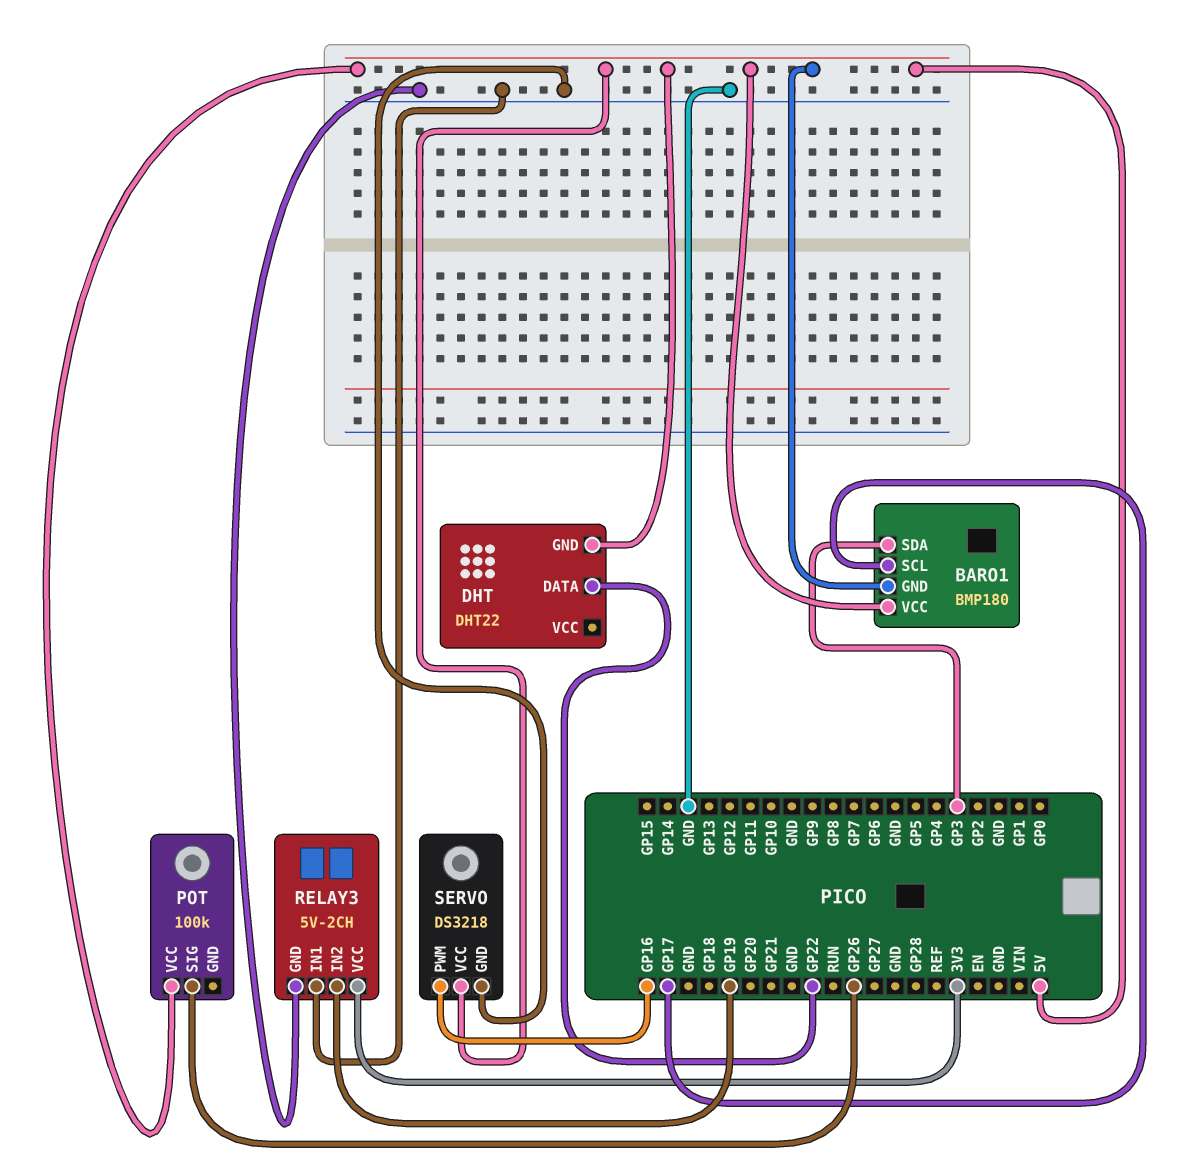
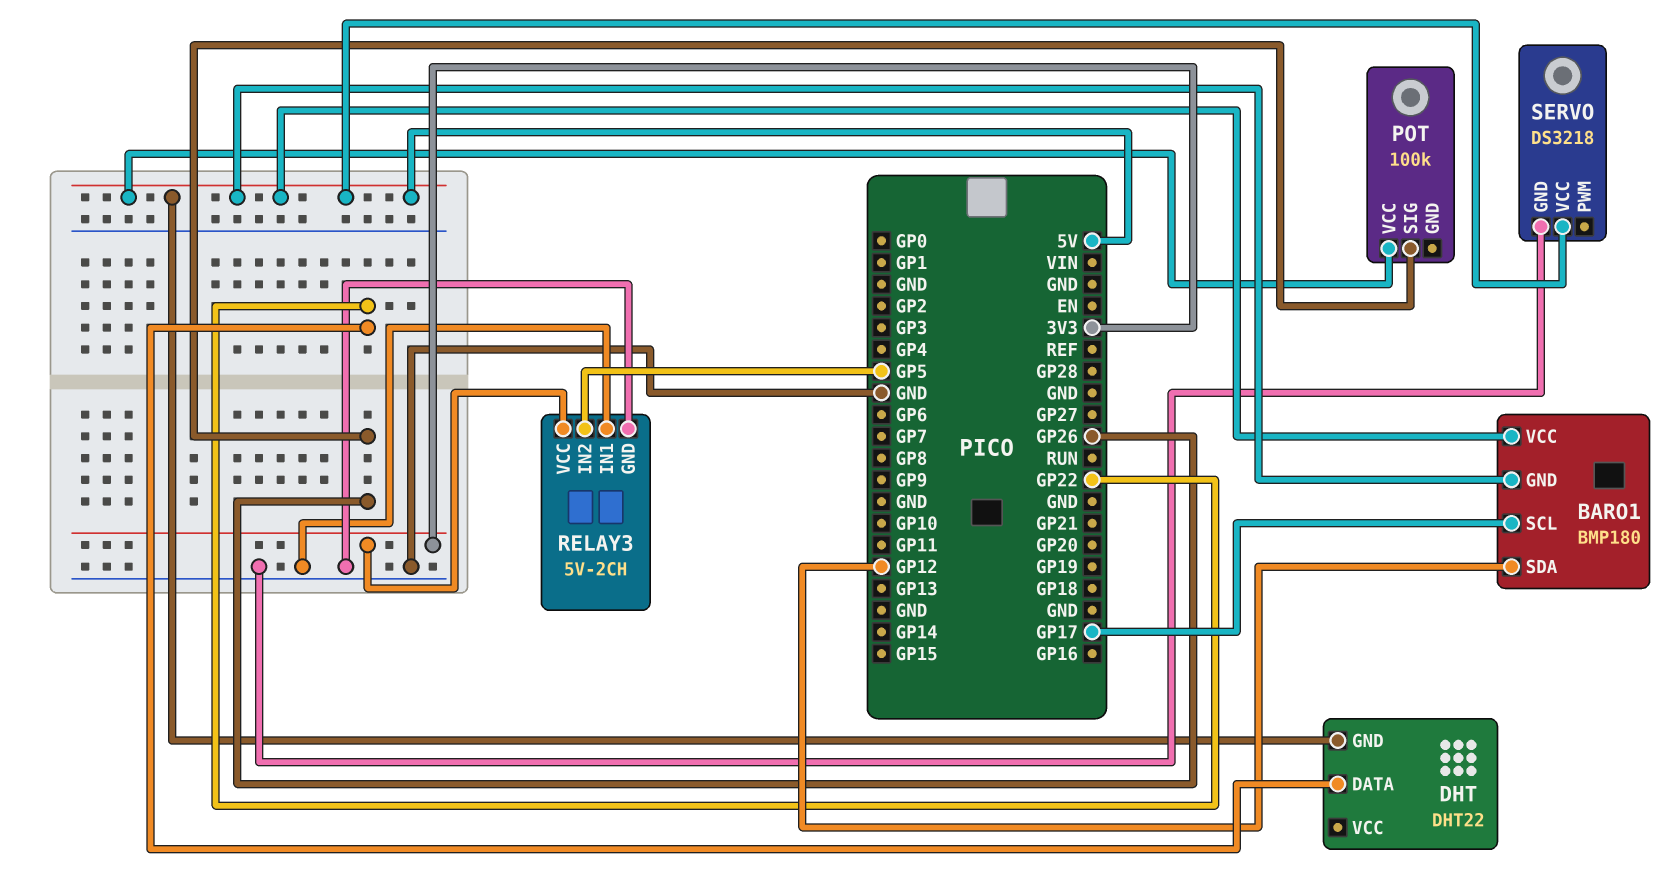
BARO1 pin SDA: GP3 -> GP12
RELAY3 pin IN2: GP19 -> GP5
SERVO pin PWM: GP16 -> none

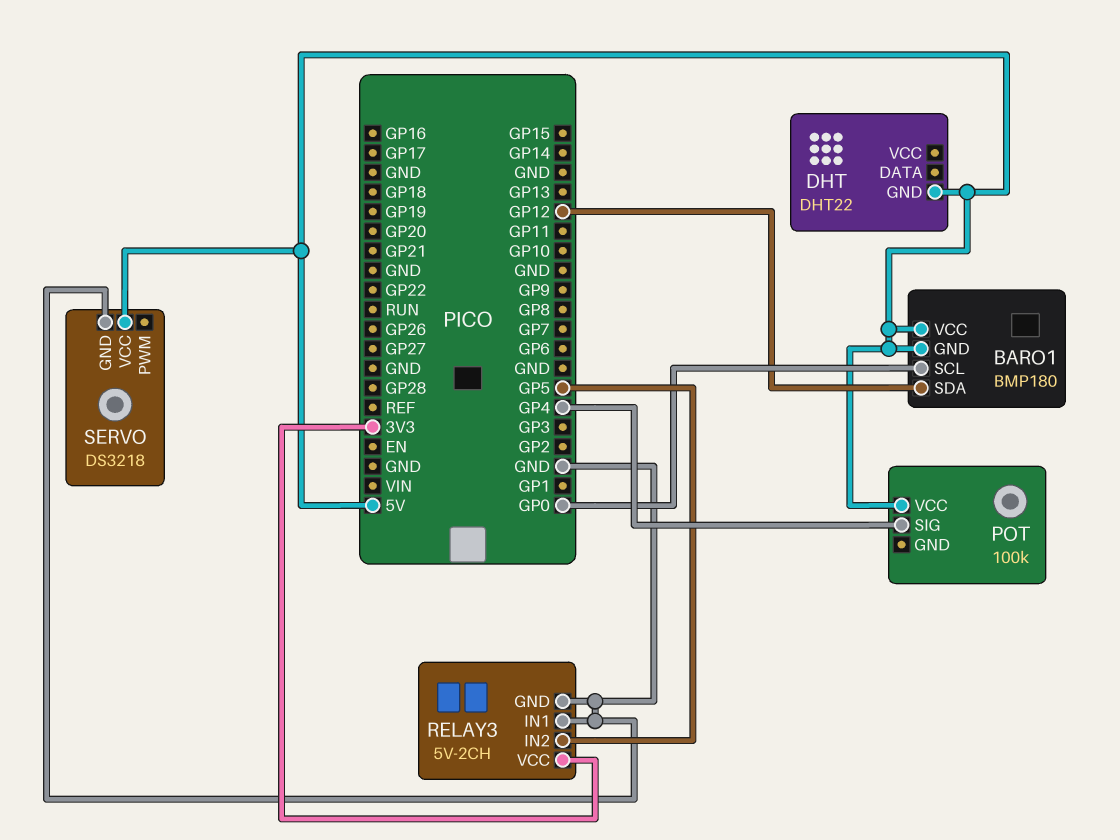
BARO1 pin SCL: GP17 -> GP0
DHT pin DATA: GP22 -> none
POT pin SIG: GP26 -> GP4

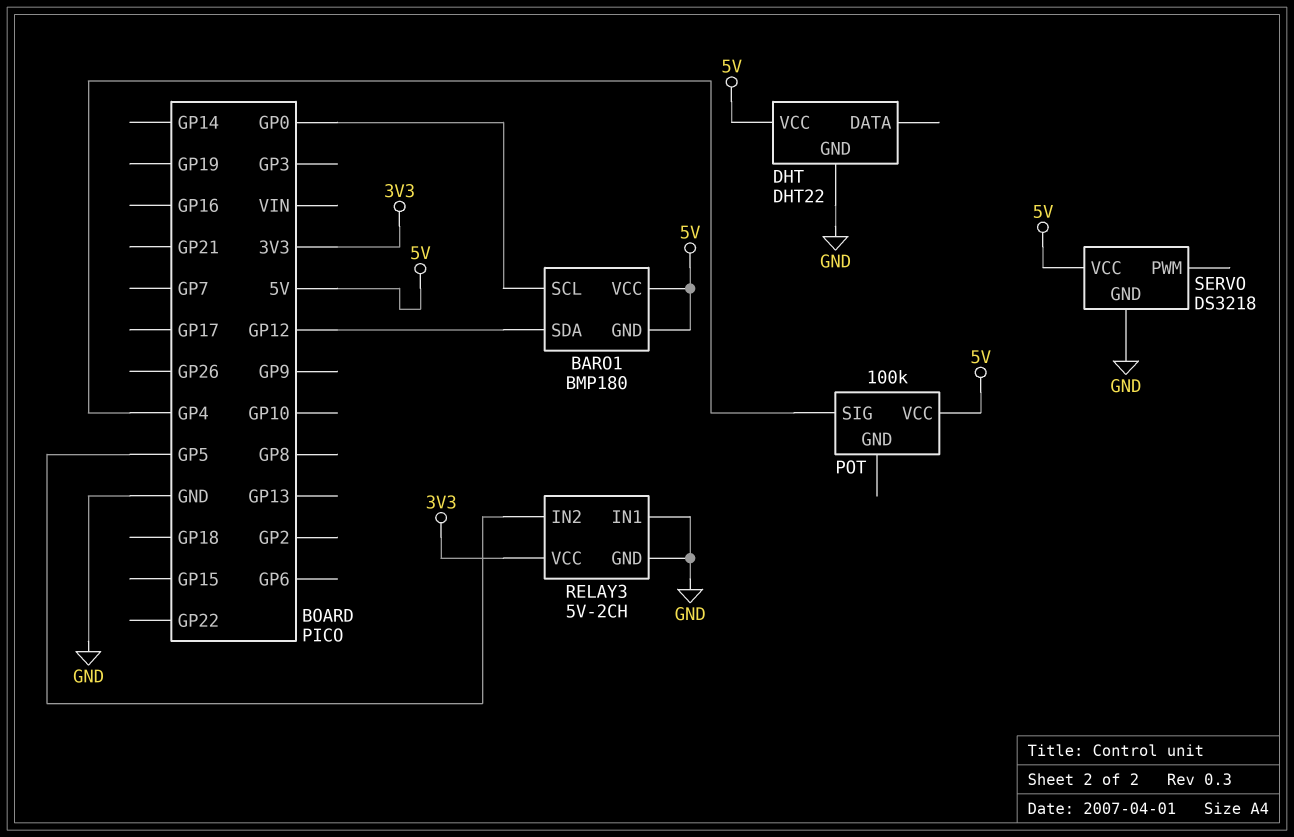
DHT pin GND: 5V -> GND
DHT pin VCC: none -> 5V

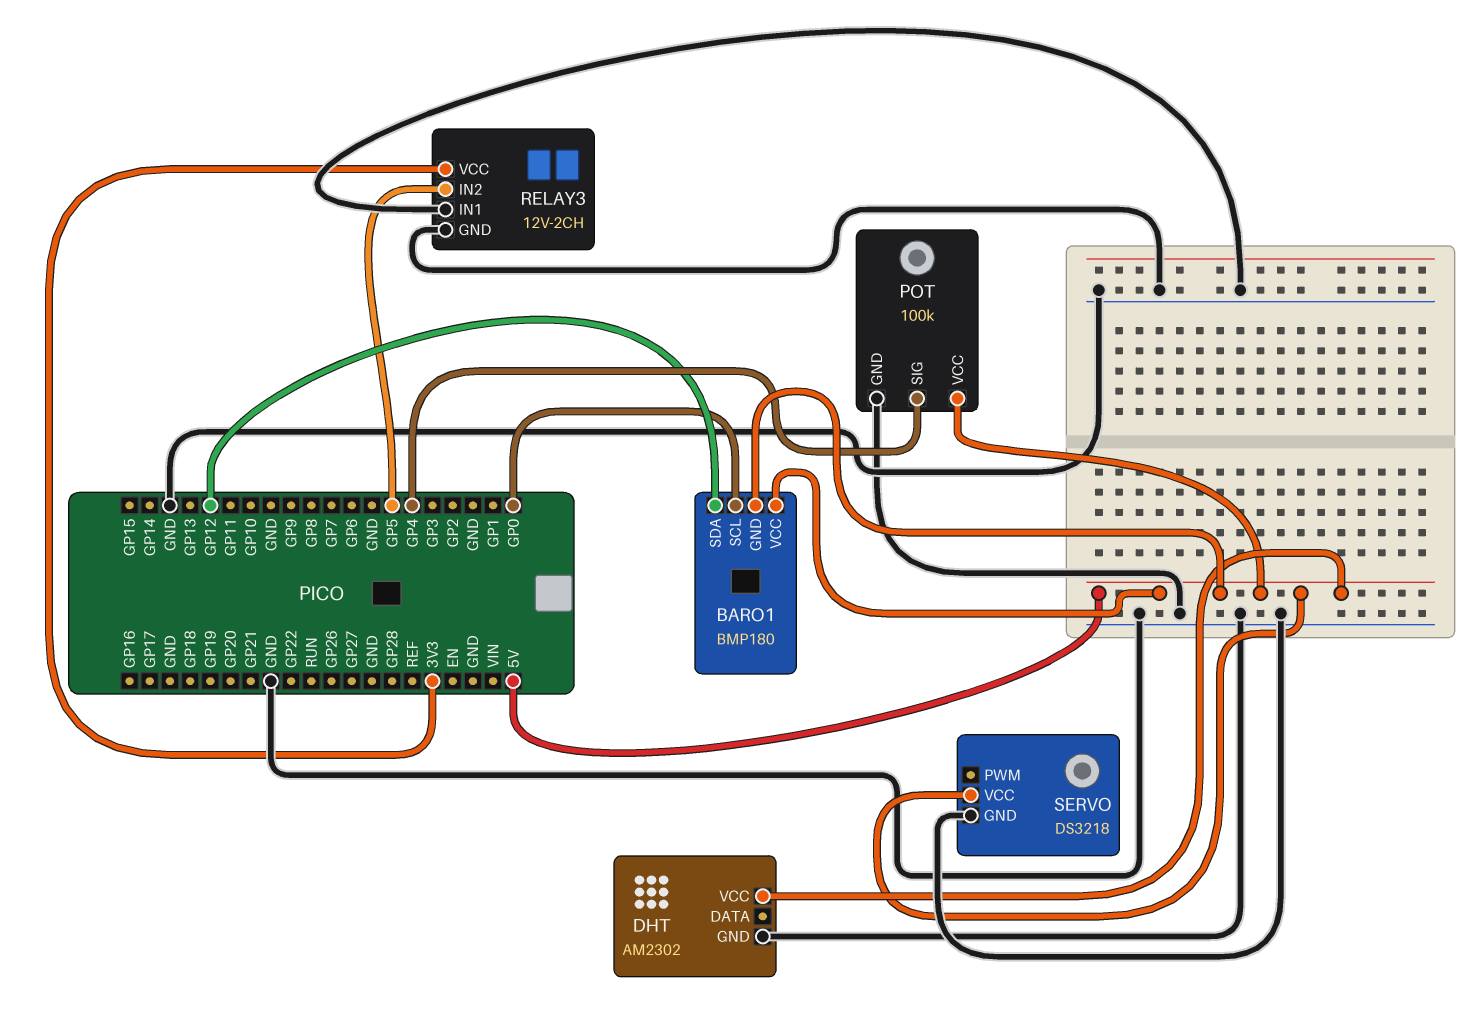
DHT: DHT22 -> AM2302
POT pin GND: none -> GND
RELAY3: 5V-2CH -> 12V-2CH

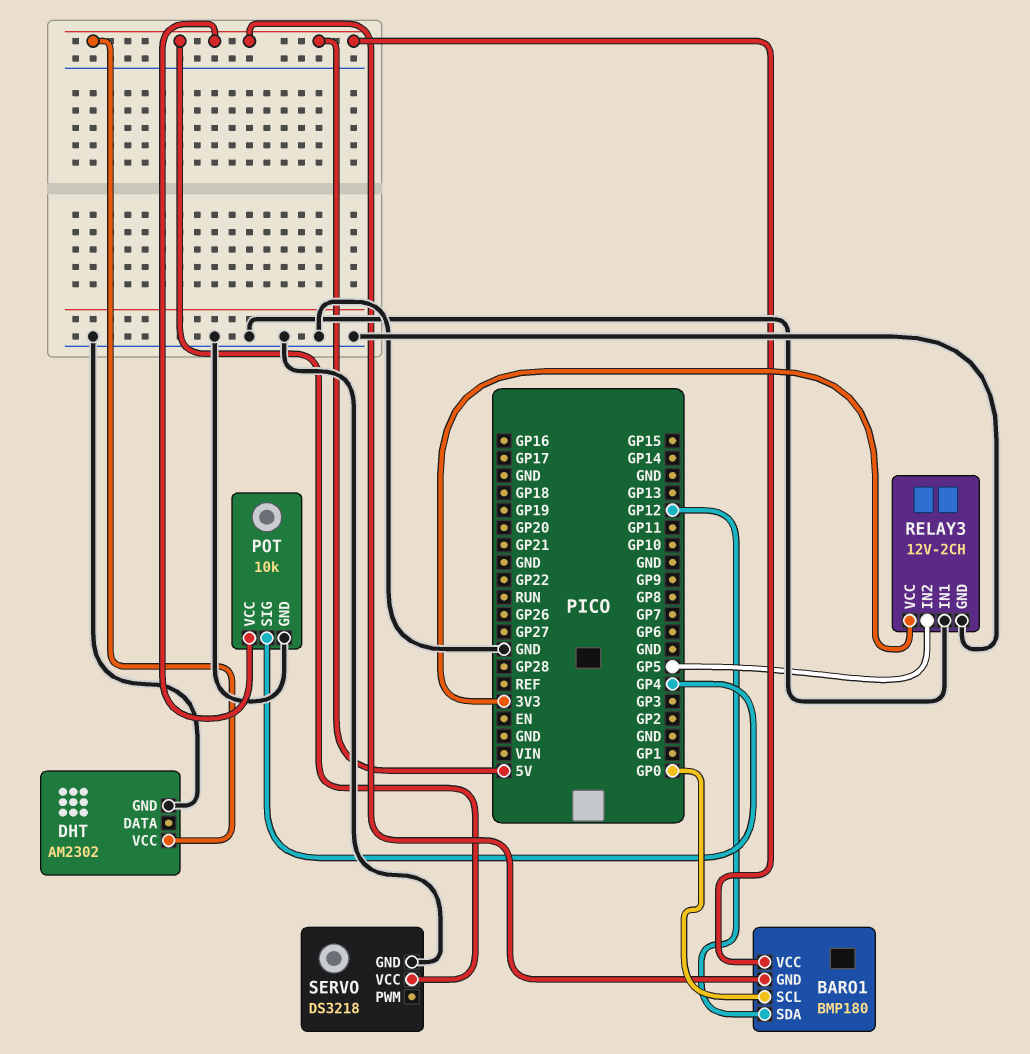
POT: 100k -> 10k

